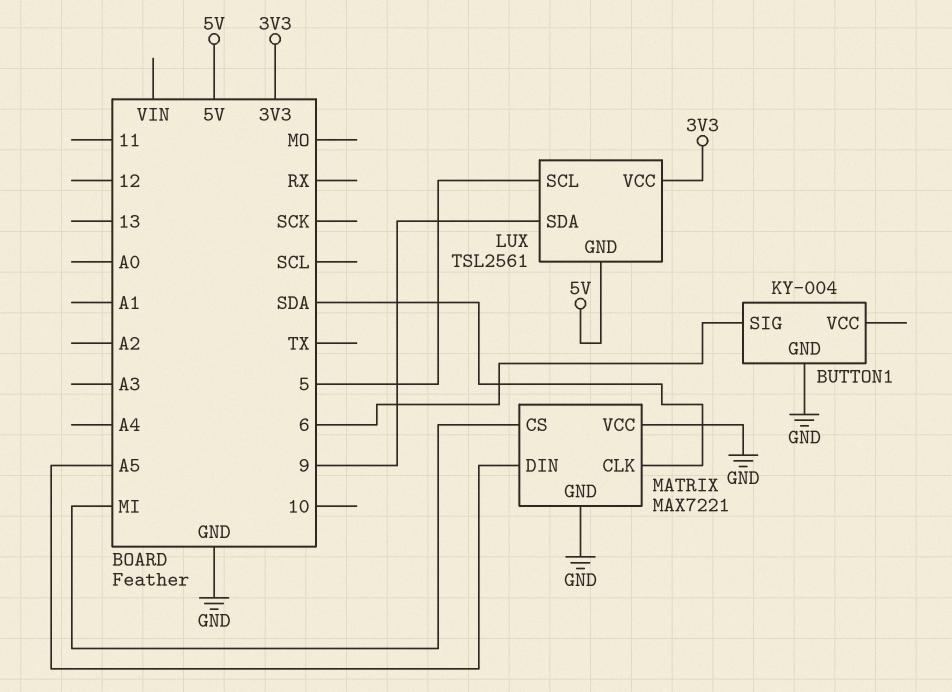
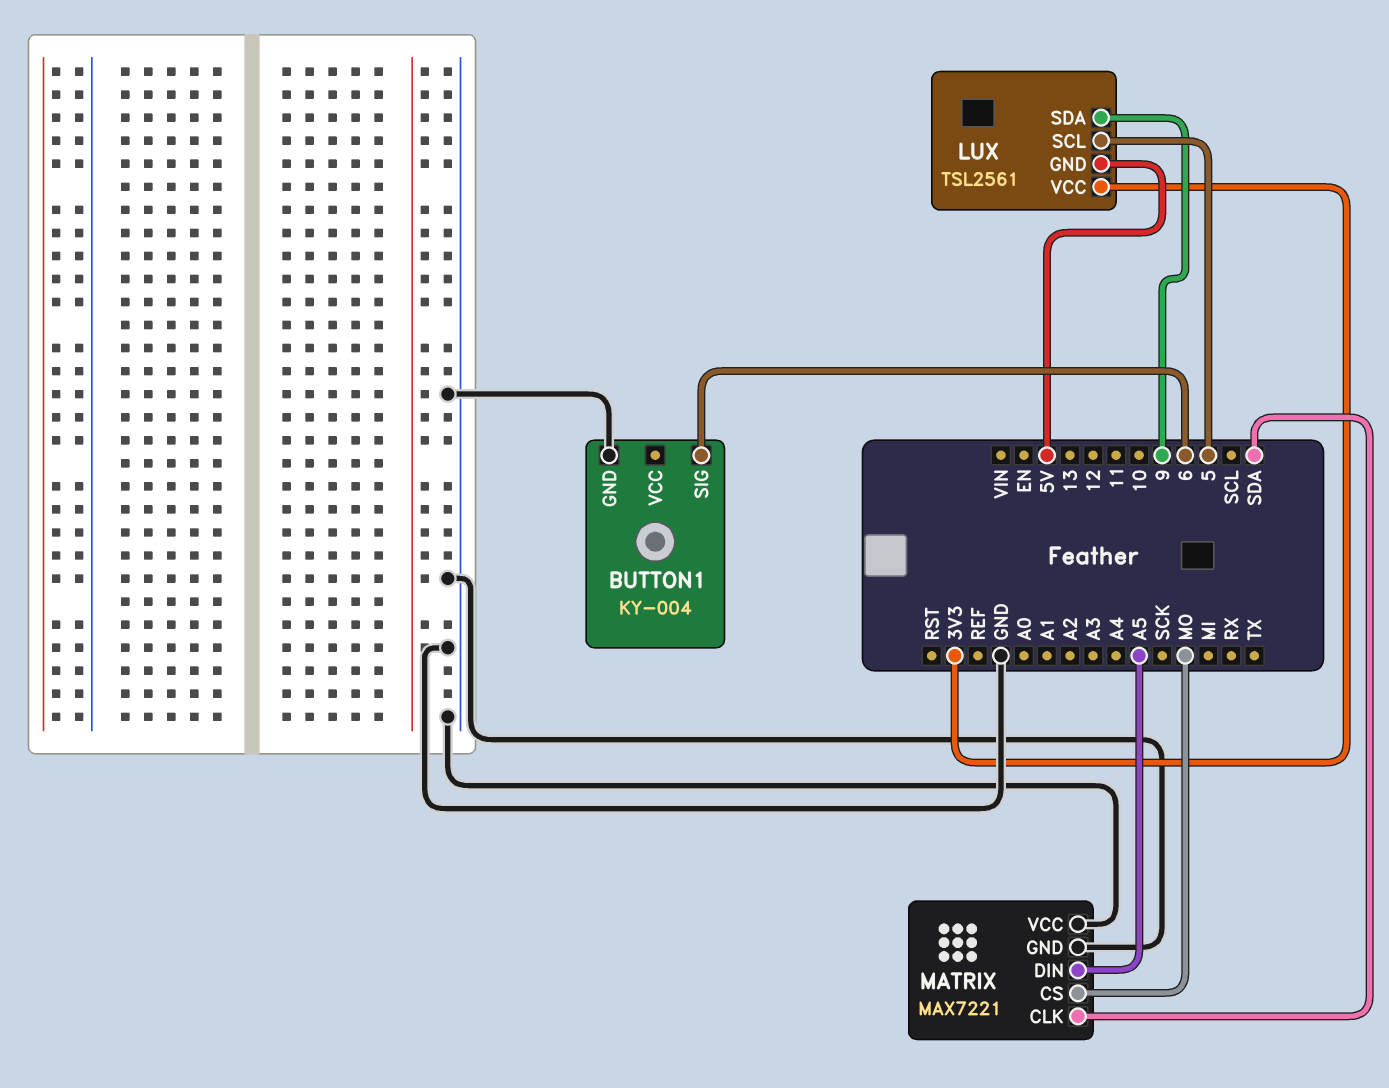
MATRIX pin CS: MI -> MO

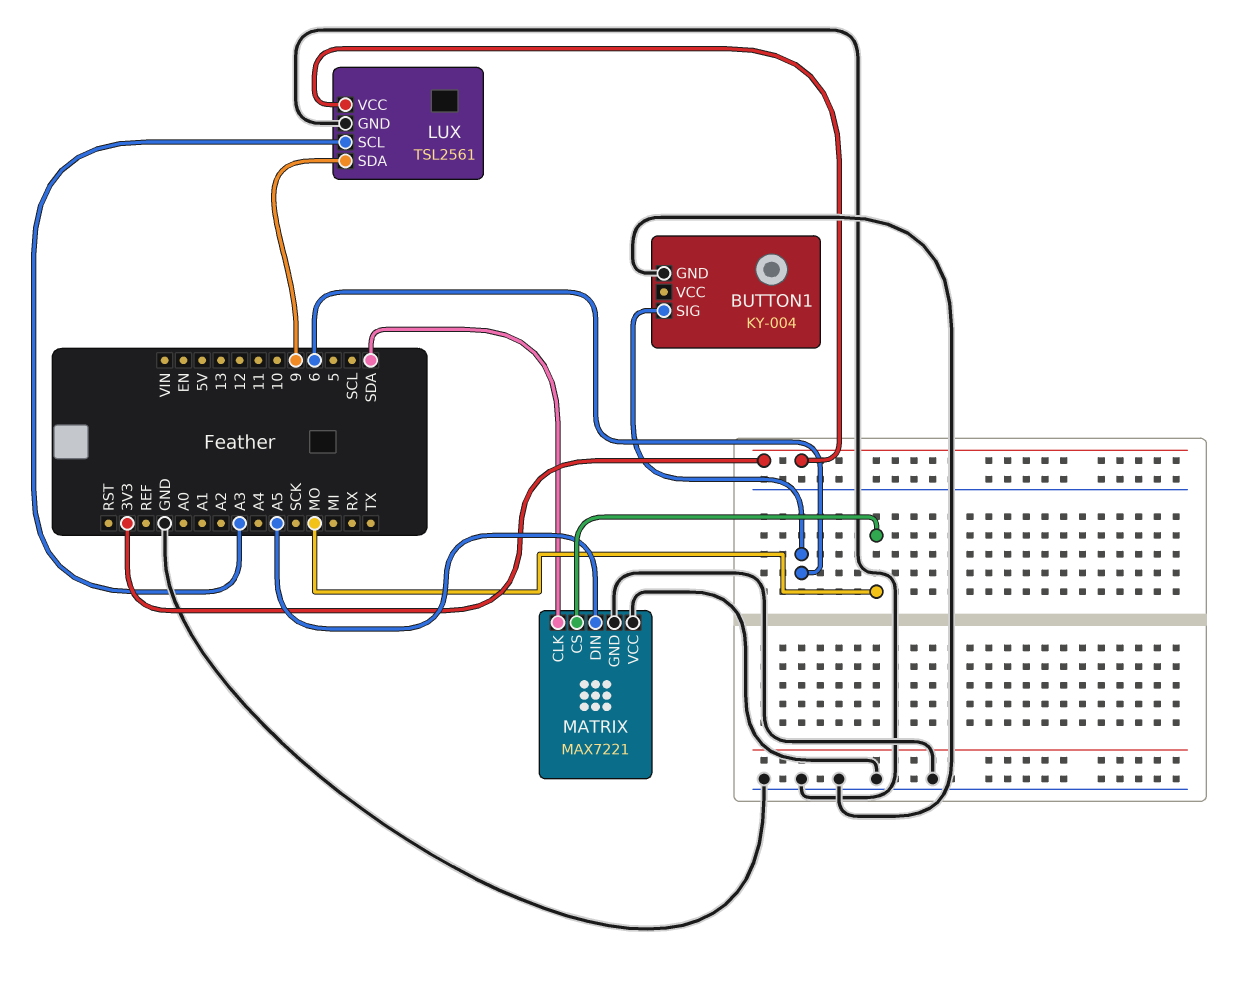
LUX pin GND: 5V -> GND
LUX pin SCL: 5 -> A3

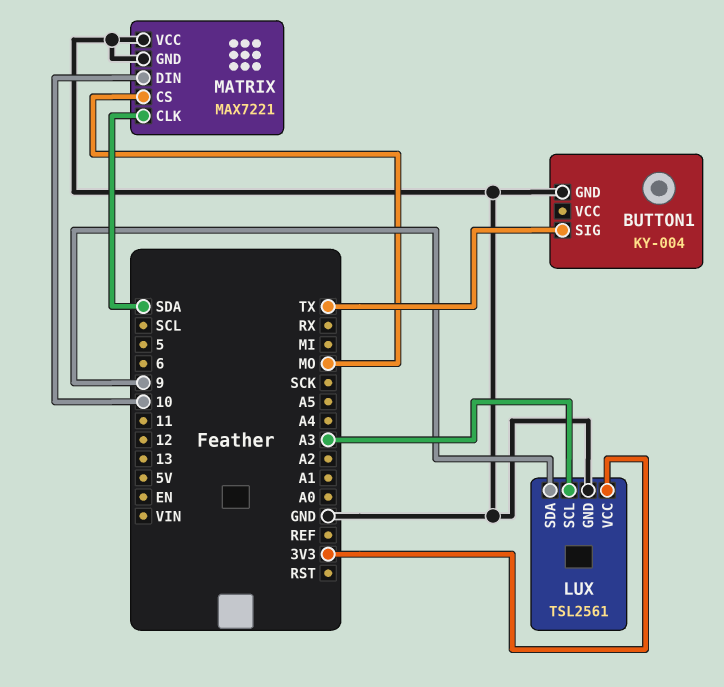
BUTTON1 pin SIG: 6 -> TX
MATRIX pin DIN: A5 -> 10

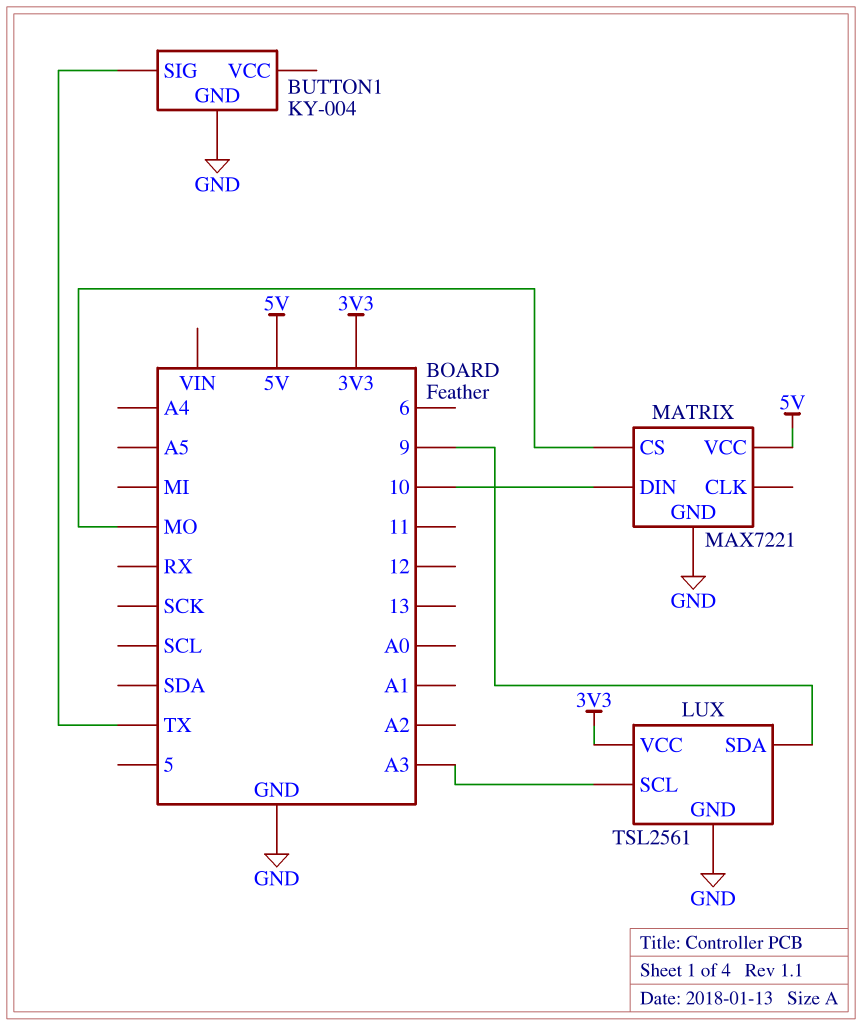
MATRIX pin CLK: SDA -> none
MATRIX pin VCC: GND -> 5V

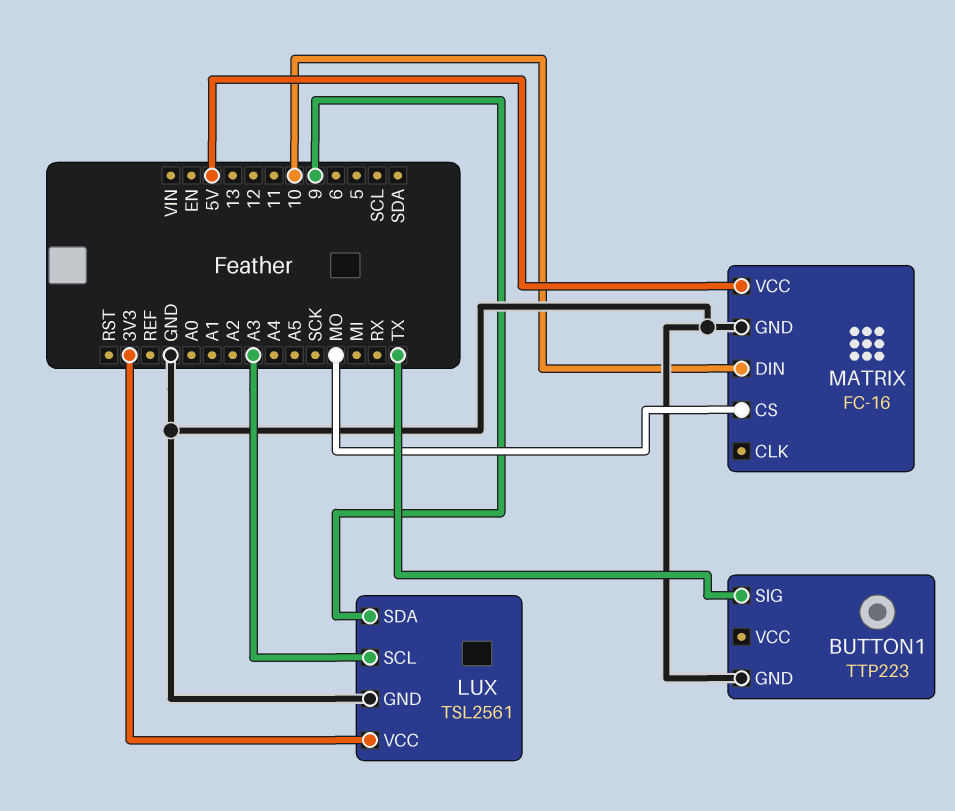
BUTTON1: KY-004 -> TTP223
MATRIX: MAX7221 -> FC-16

